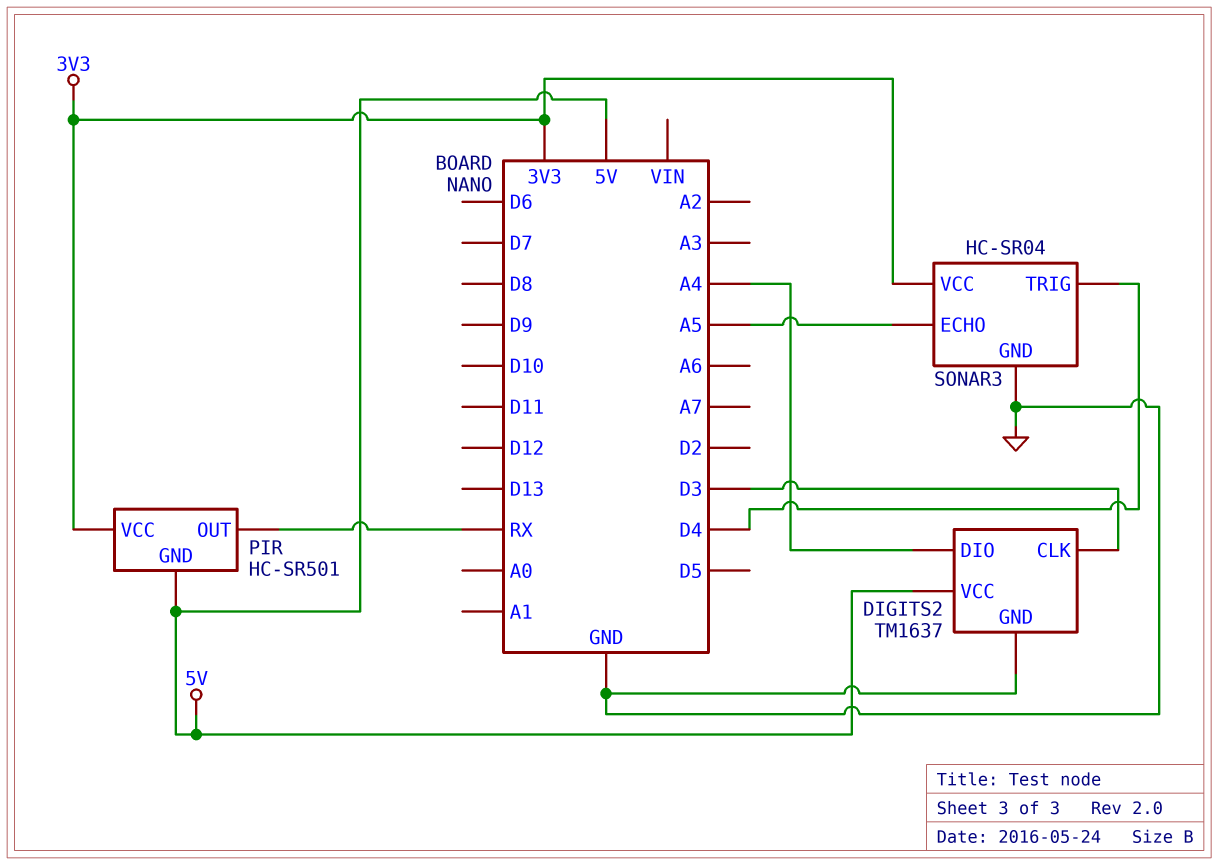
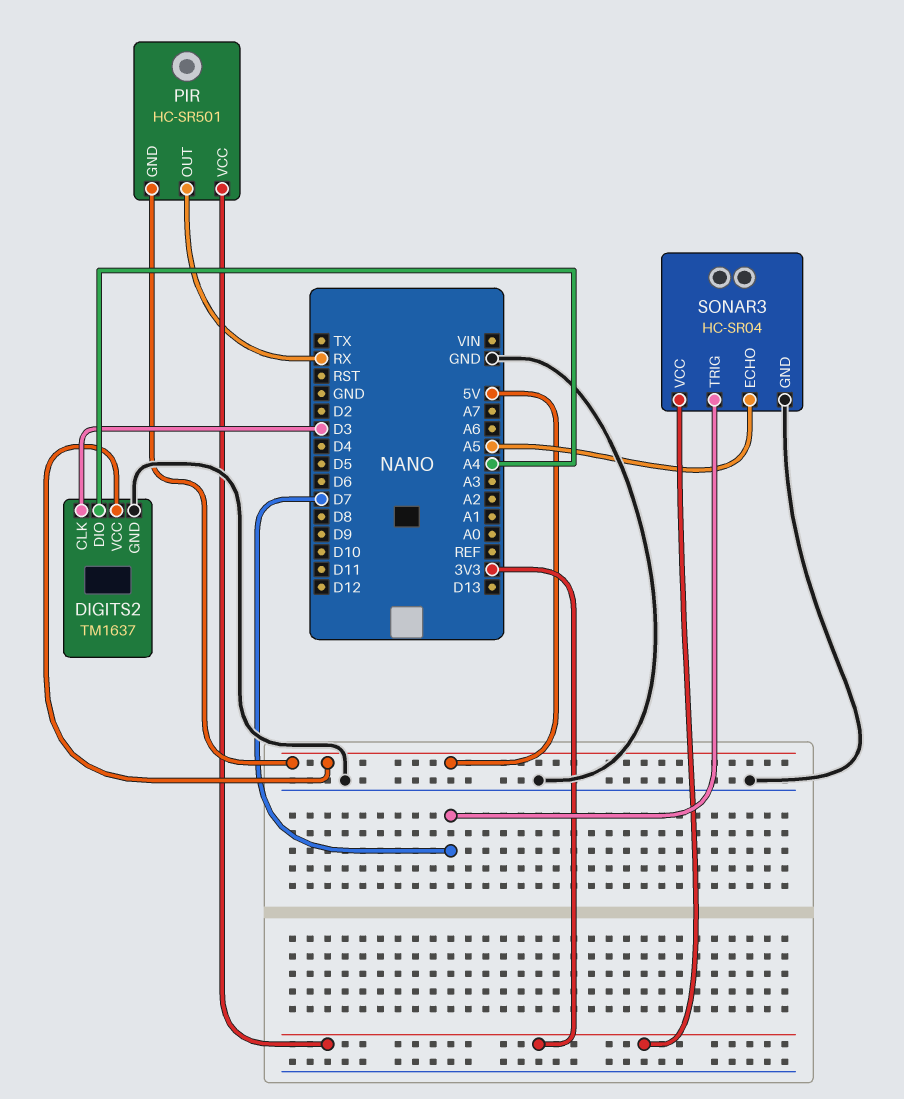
SONAR3 pin TRIG: D4 -> D7

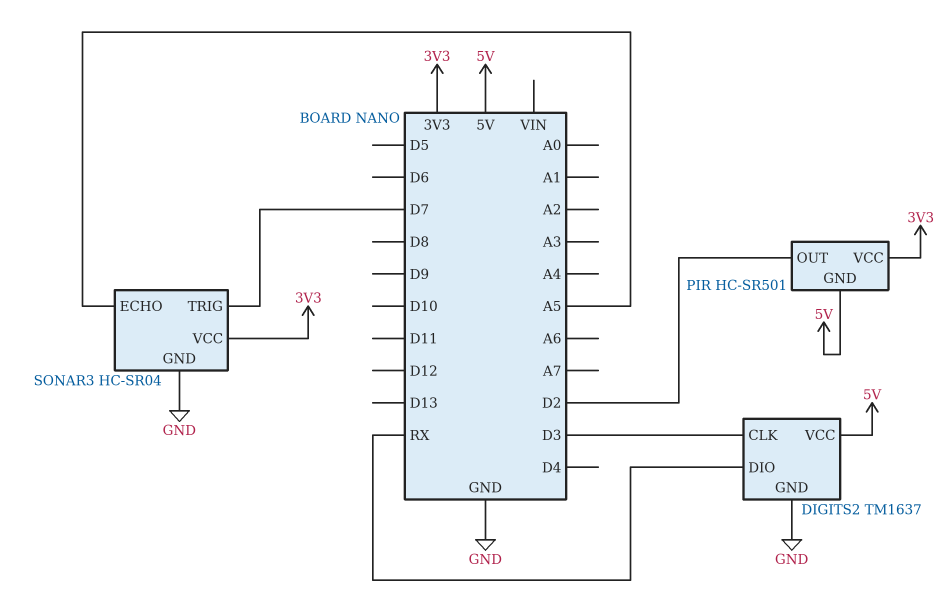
DIGITS2 pin DIO: A4 -> RX
PIR pin OUT: RX -> D2

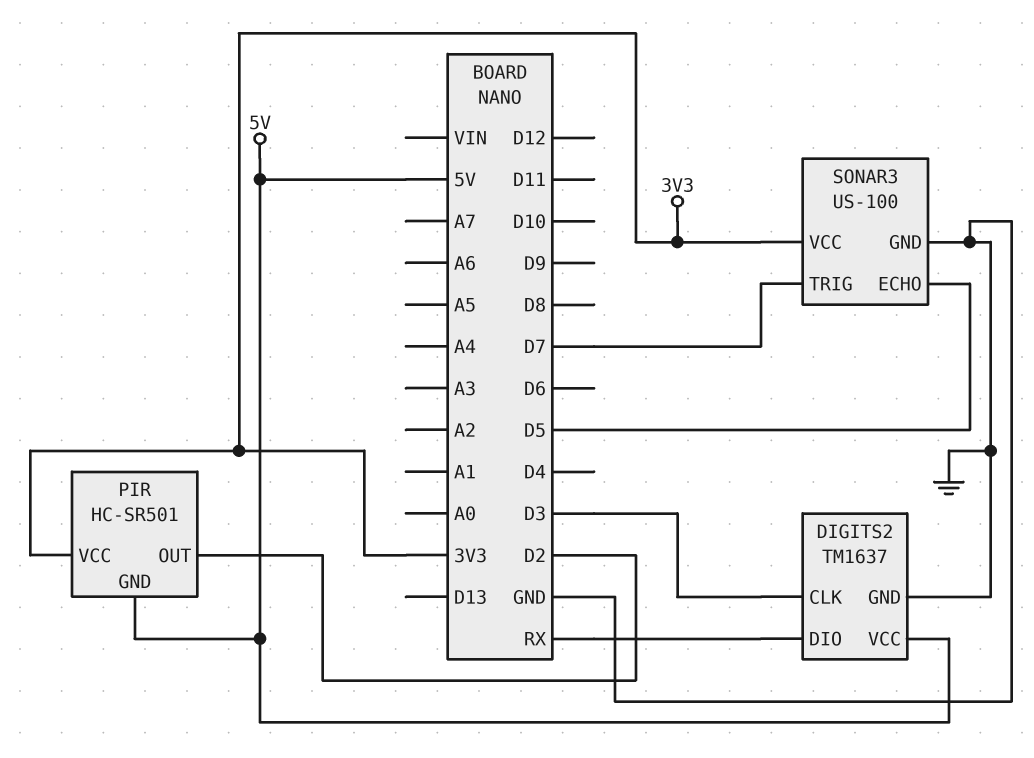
SONAR3: HC-SR04 -> US-100
SONAR3 pin ECHO: A5 -> D5

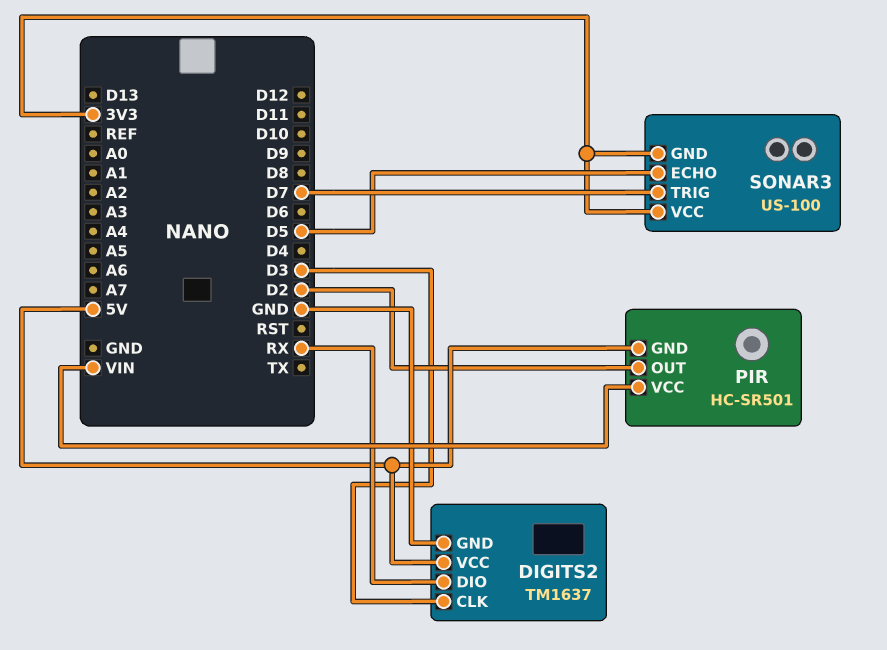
PIR pin VCC: 3V3 -> VIN
SONAR3 pin GND: GND -> 3V3

